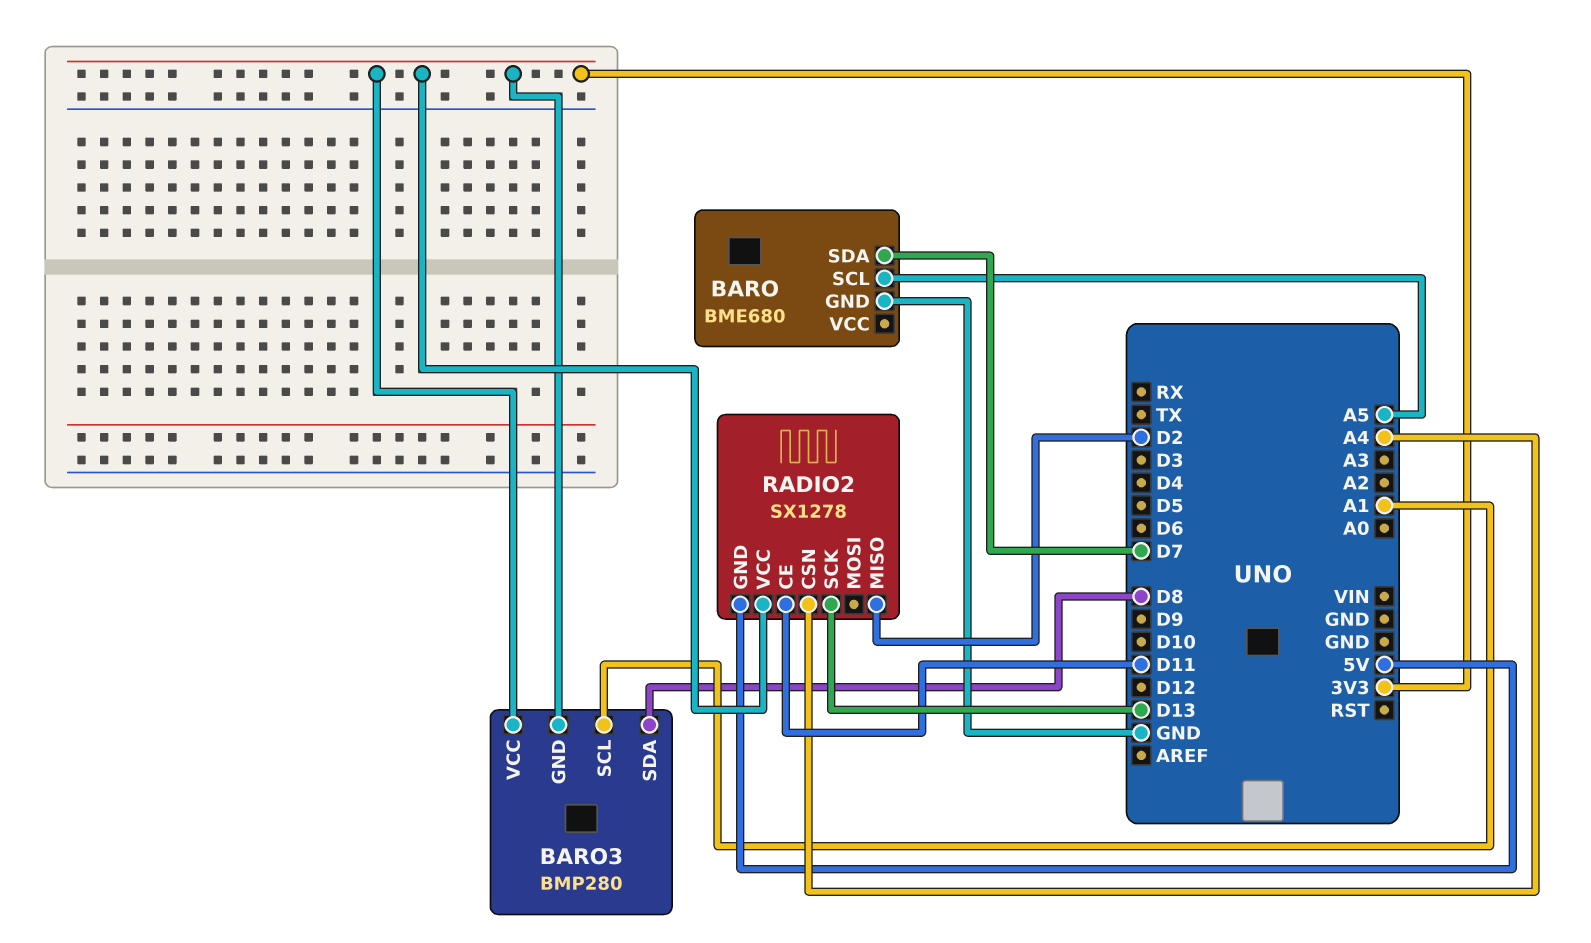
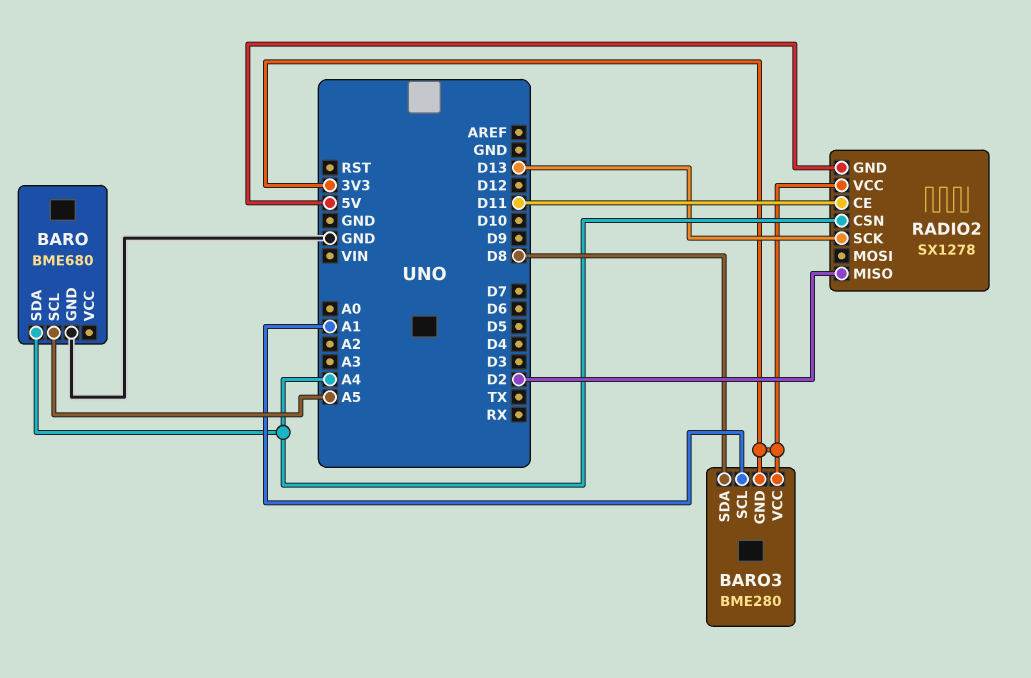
BARO pin SDA: D7 -> A4
BARO3: BMP280 -> BME280

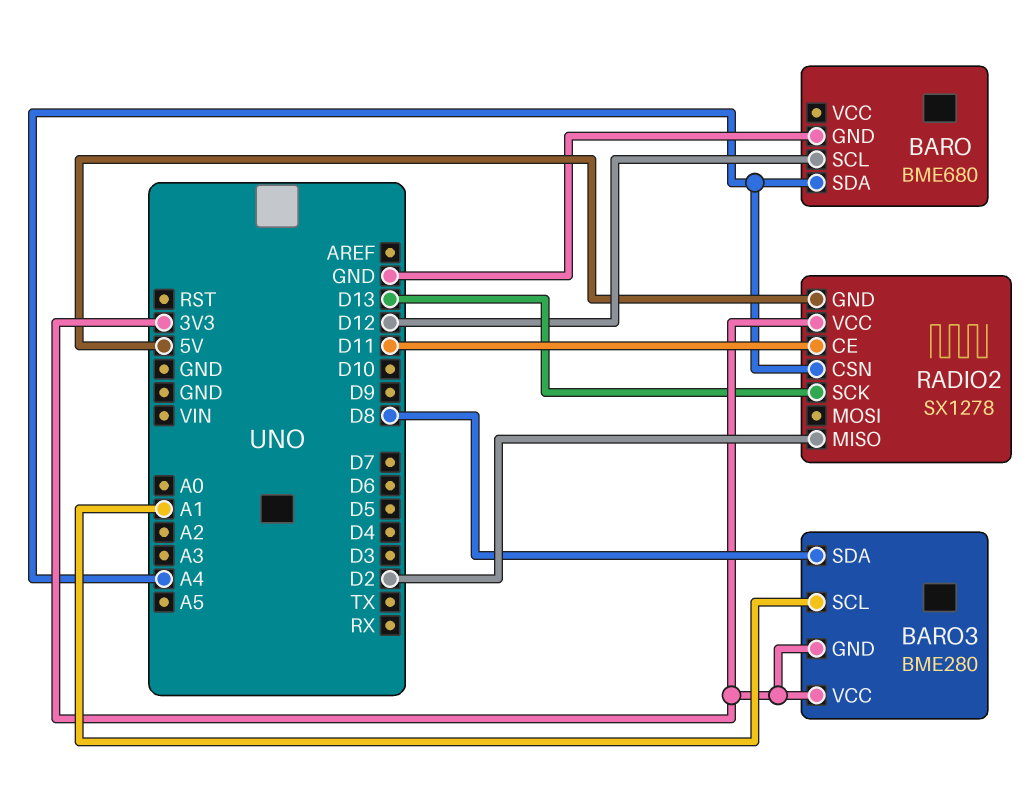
BARO pin SCL: A5 -> D12

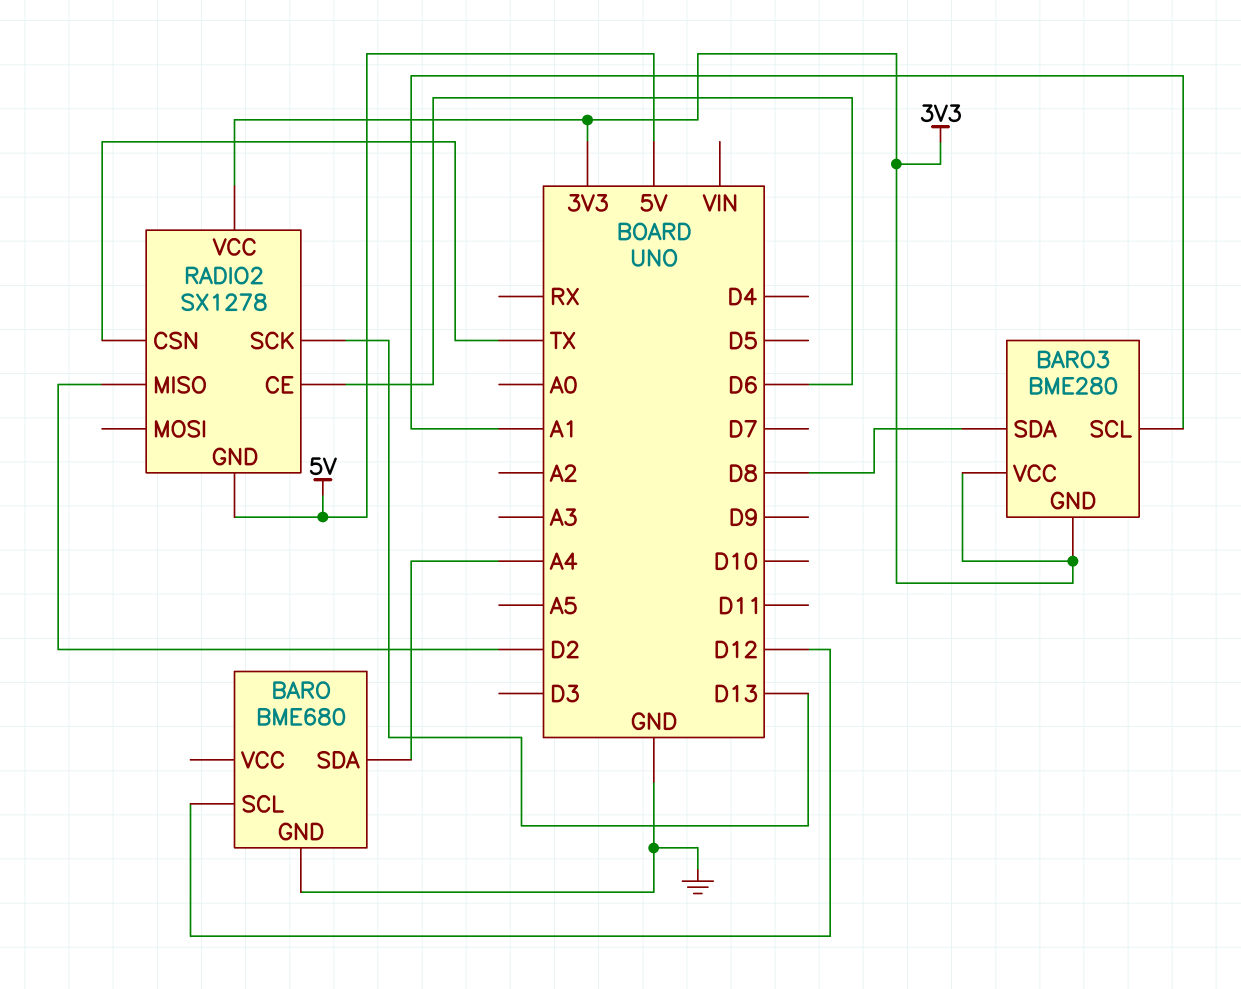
RADIO2 pin CE: D11 -> D6
RADIO2 pin CSN: A4 -> TX

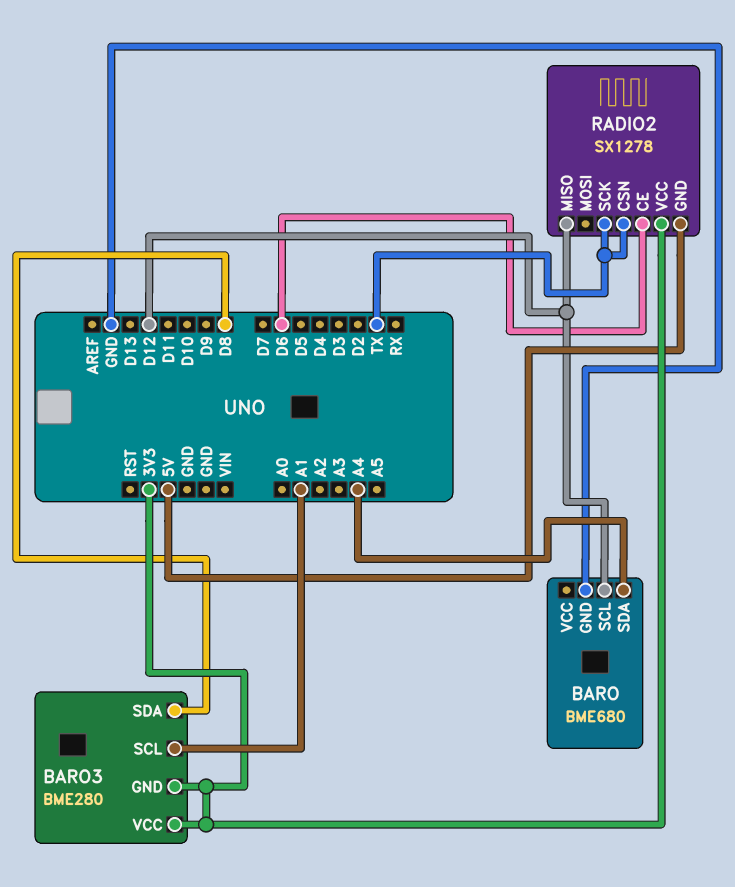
RADIO2 pin MISO: D2 -> D12
RADIO2 pin SCK: D13 -> TX

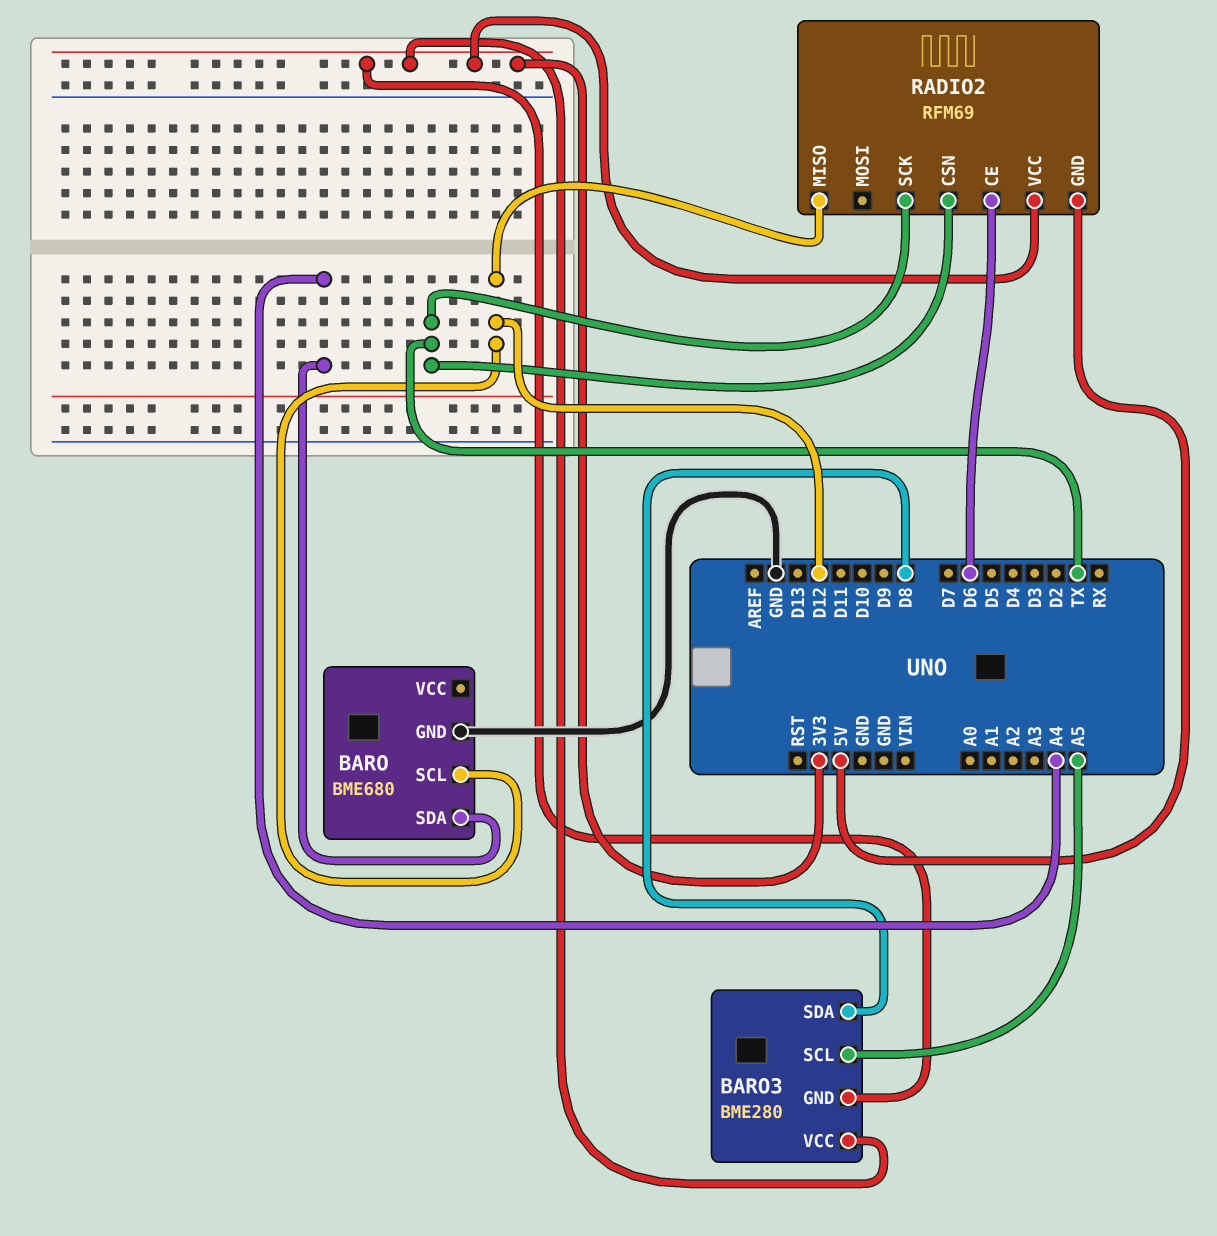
BARO3 pin SCL: A1 -> A5
RADIO2: SX1278 -> RFM69

